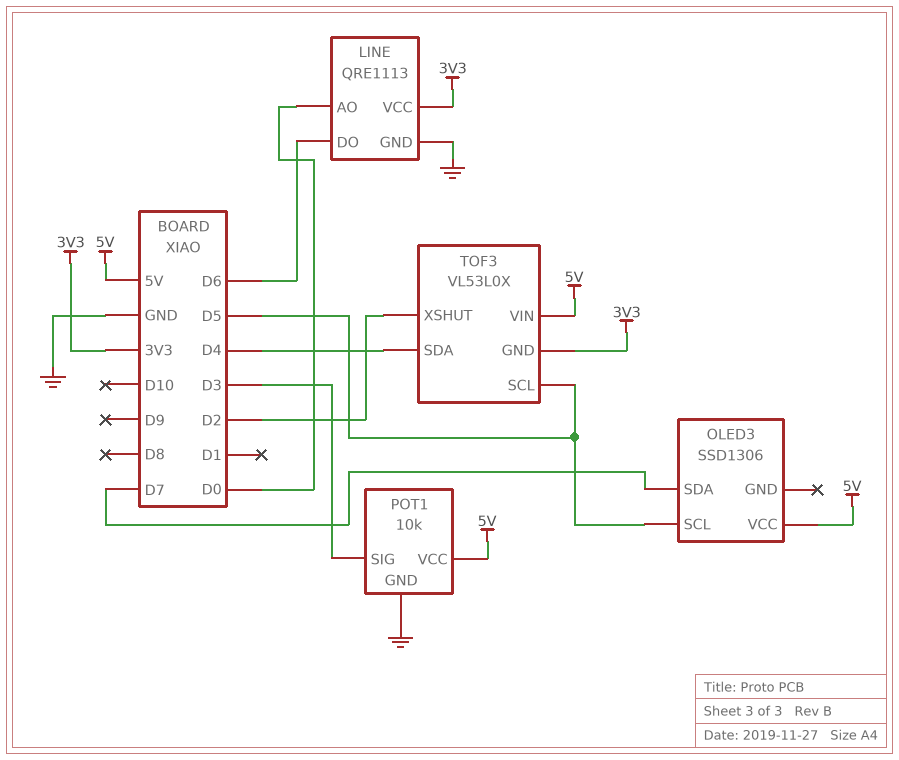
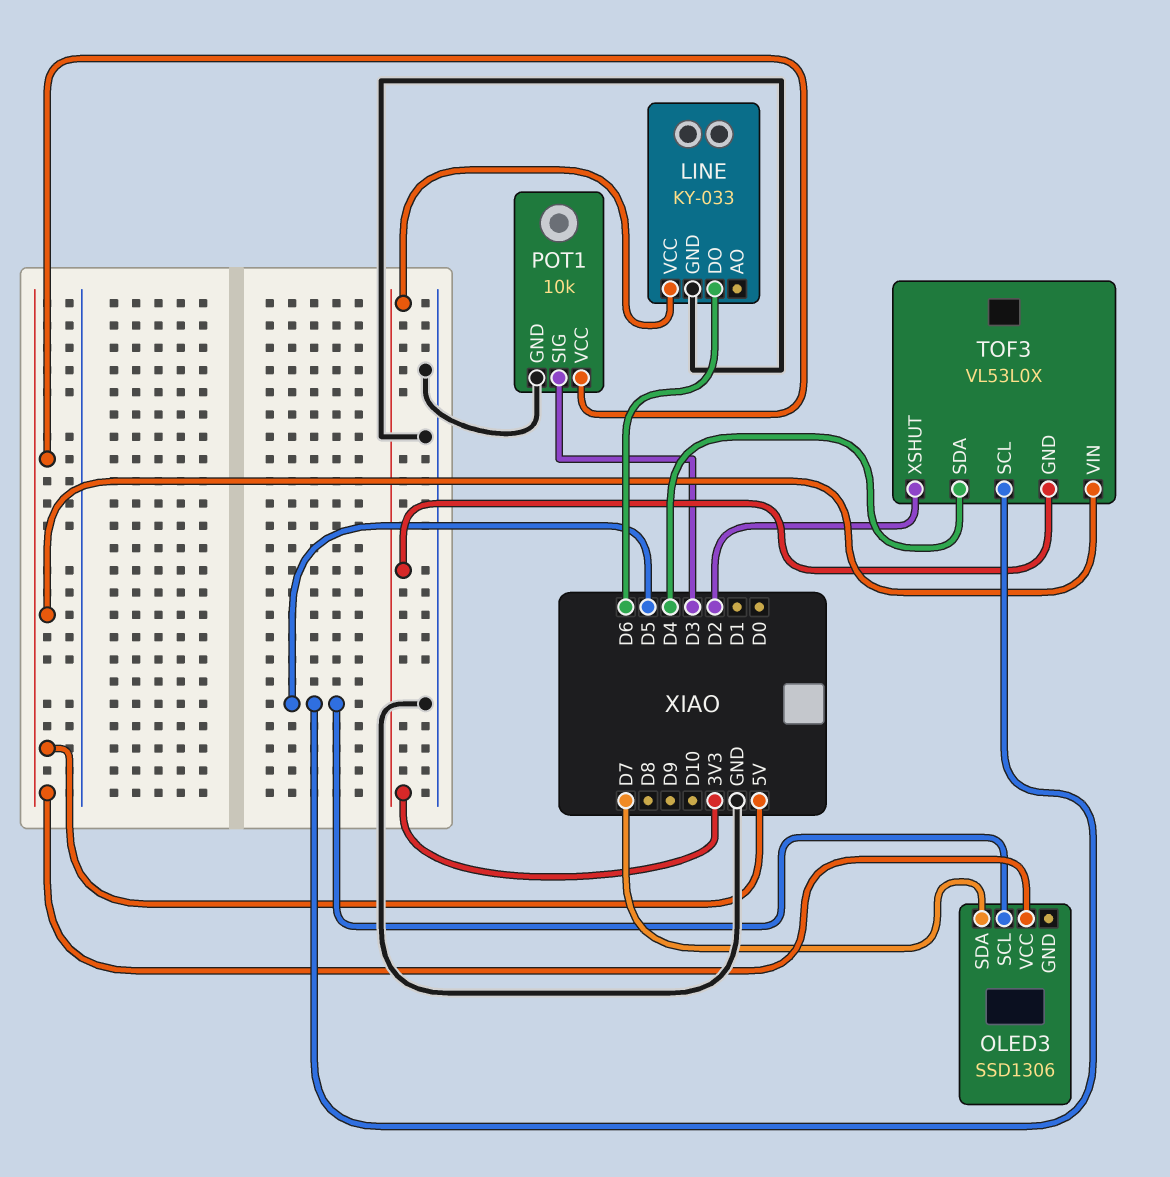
LINE: QRE1113 -> KY-033
LINE pin AO: D0 -> none

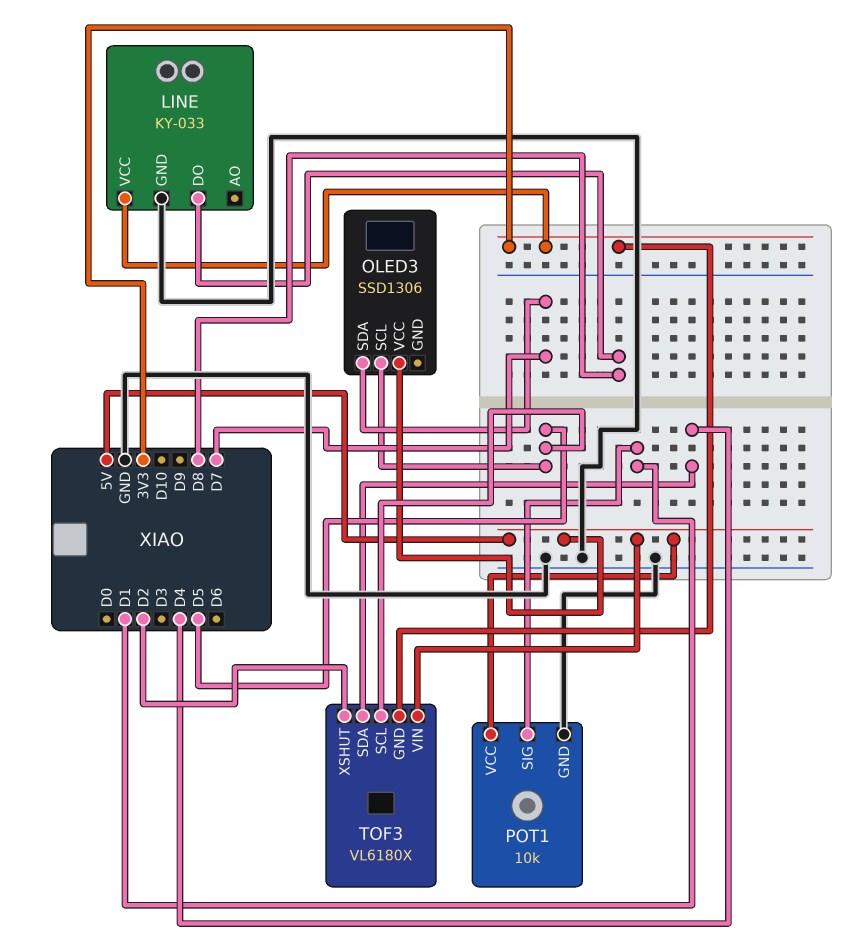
LINE pin DO: D6 -> D8
POT1 pin SIG: D3 -> D1
TOF3: VL53L0X -> VL6180X

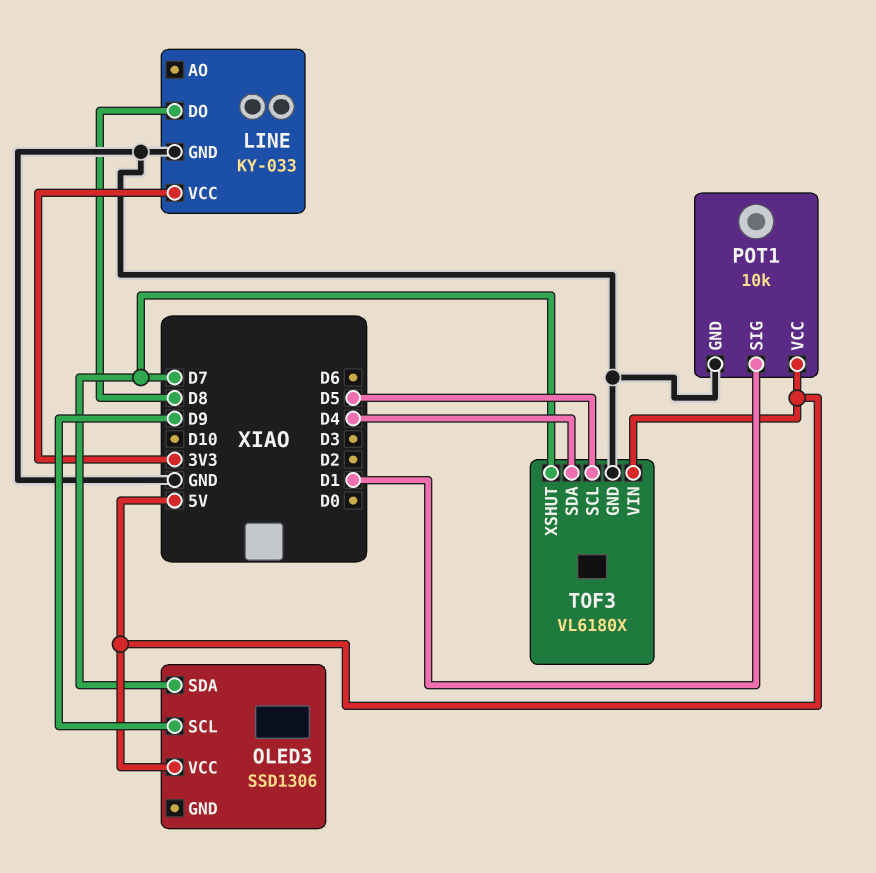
OLED3 pin SCL: D5 -> D9
TOF3 pin GND: 3V3 -> GND
TOF3 pin XSHUT: D2 -> D7

